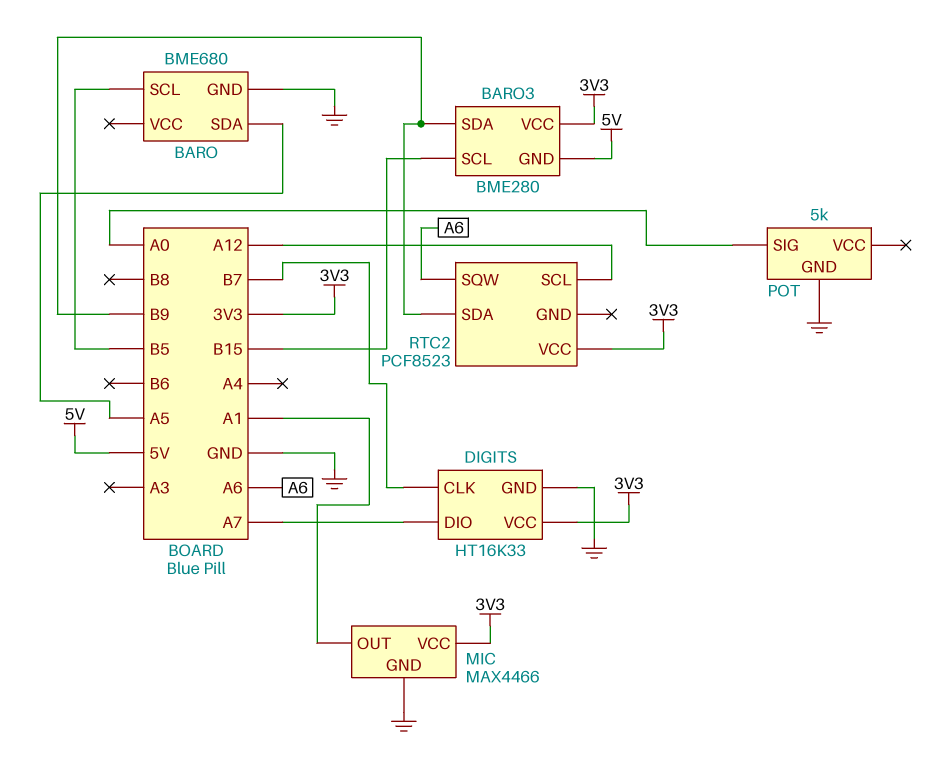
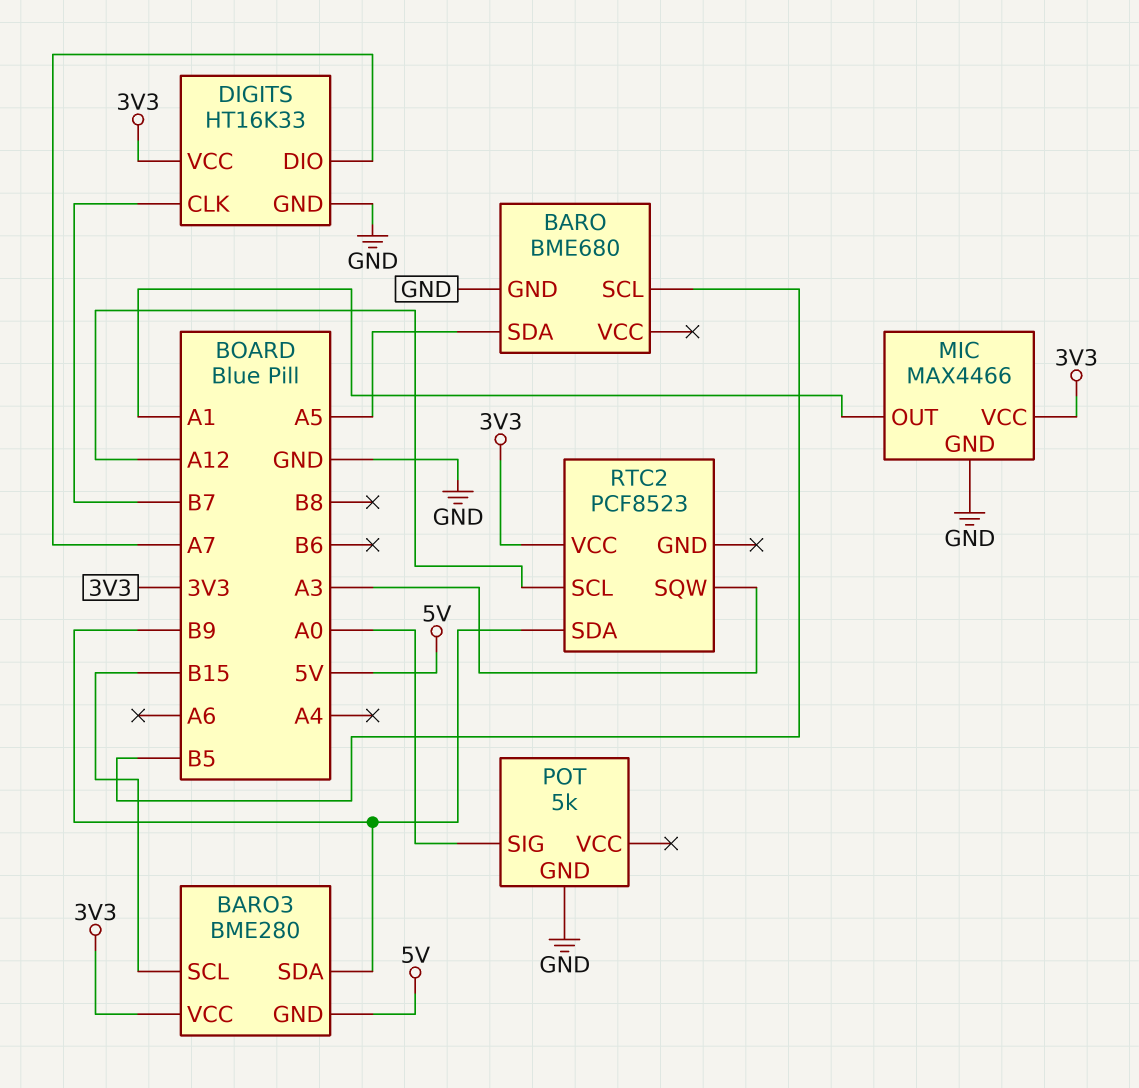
RTC2 pin SQW: A6 -> A3

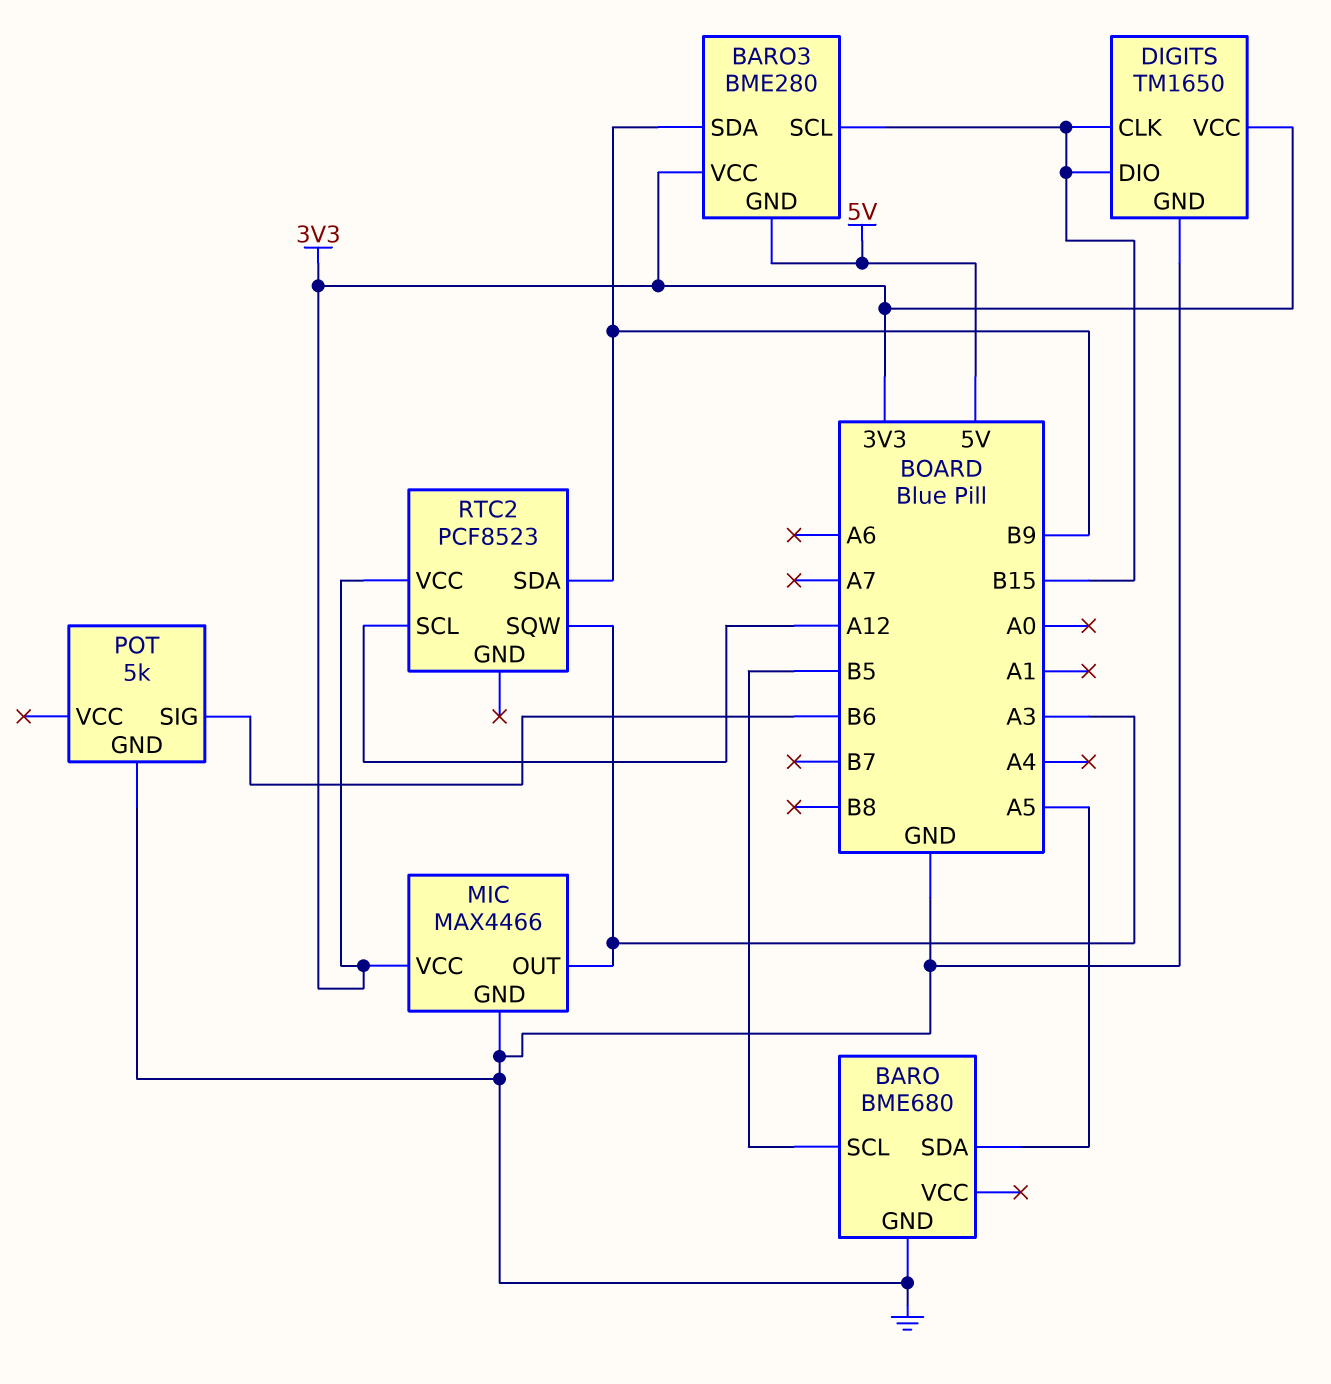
DIGITS: HT16K33 -> TM1650
DIGITS pin CLK: B7 -> B15
DIGITS pin DIO: A7 -> B15
MIC pin OUT: A1 -> A3
POT pin SIG: A0 -> B6

